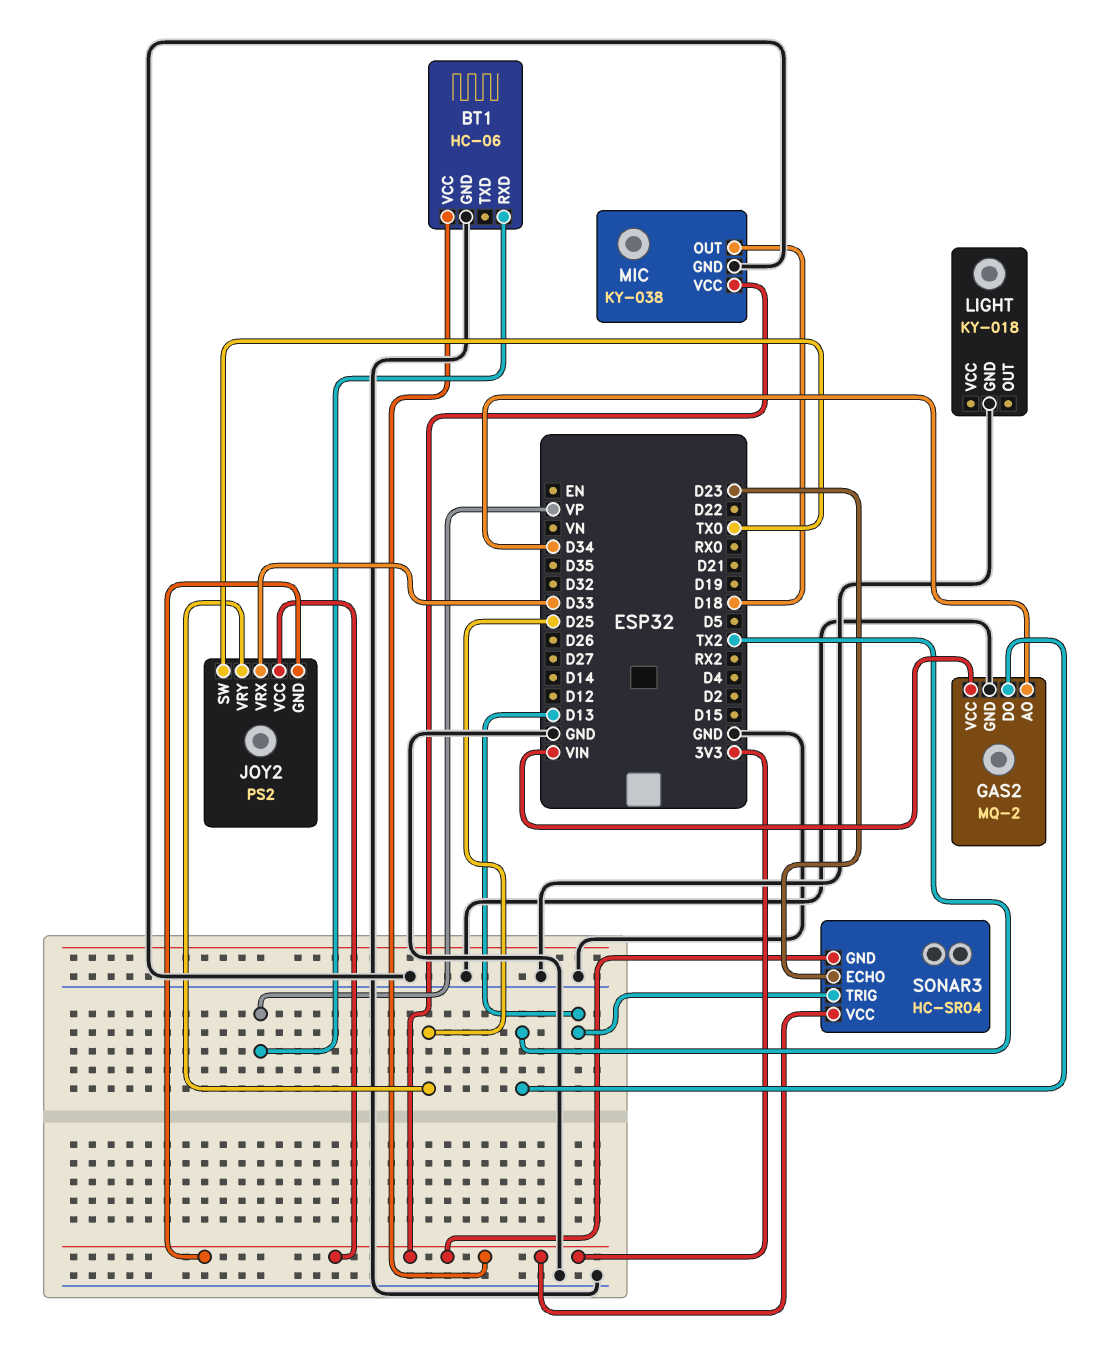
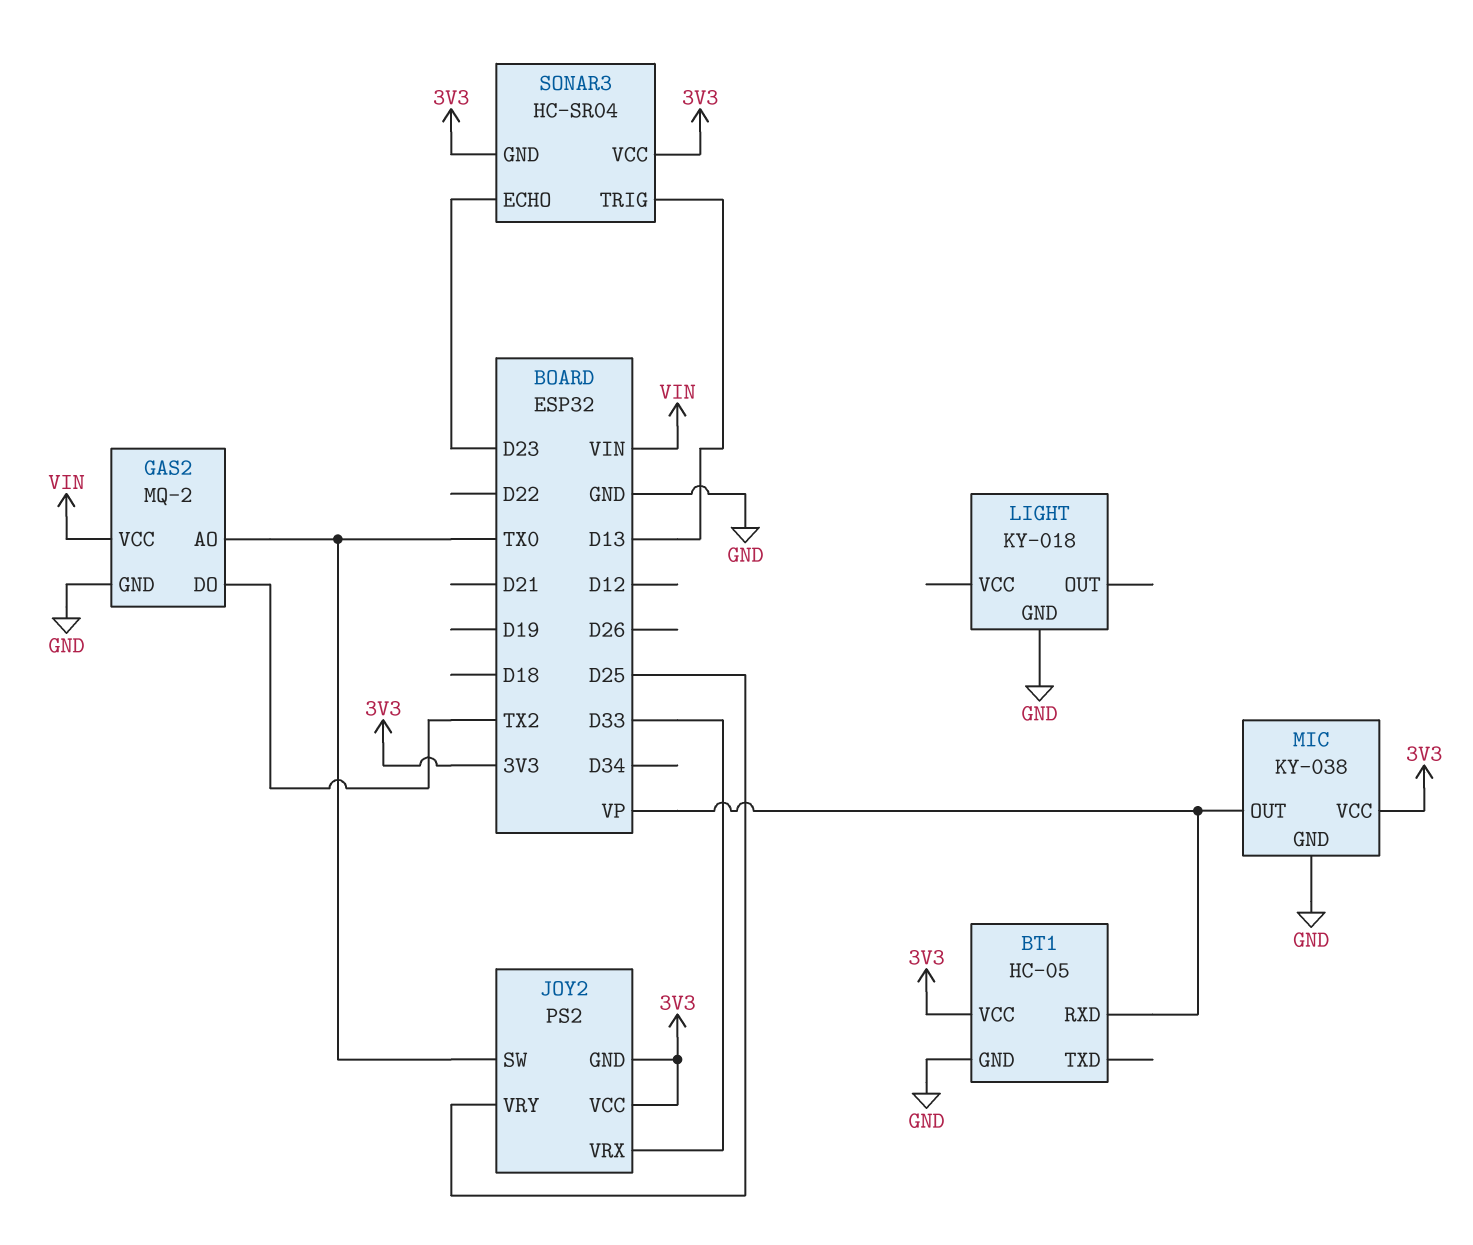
BT1: HC-06 -> HC-05
GAS2 pin AO: D34 -> TX0
MIC pin OUT: D18 -> VP

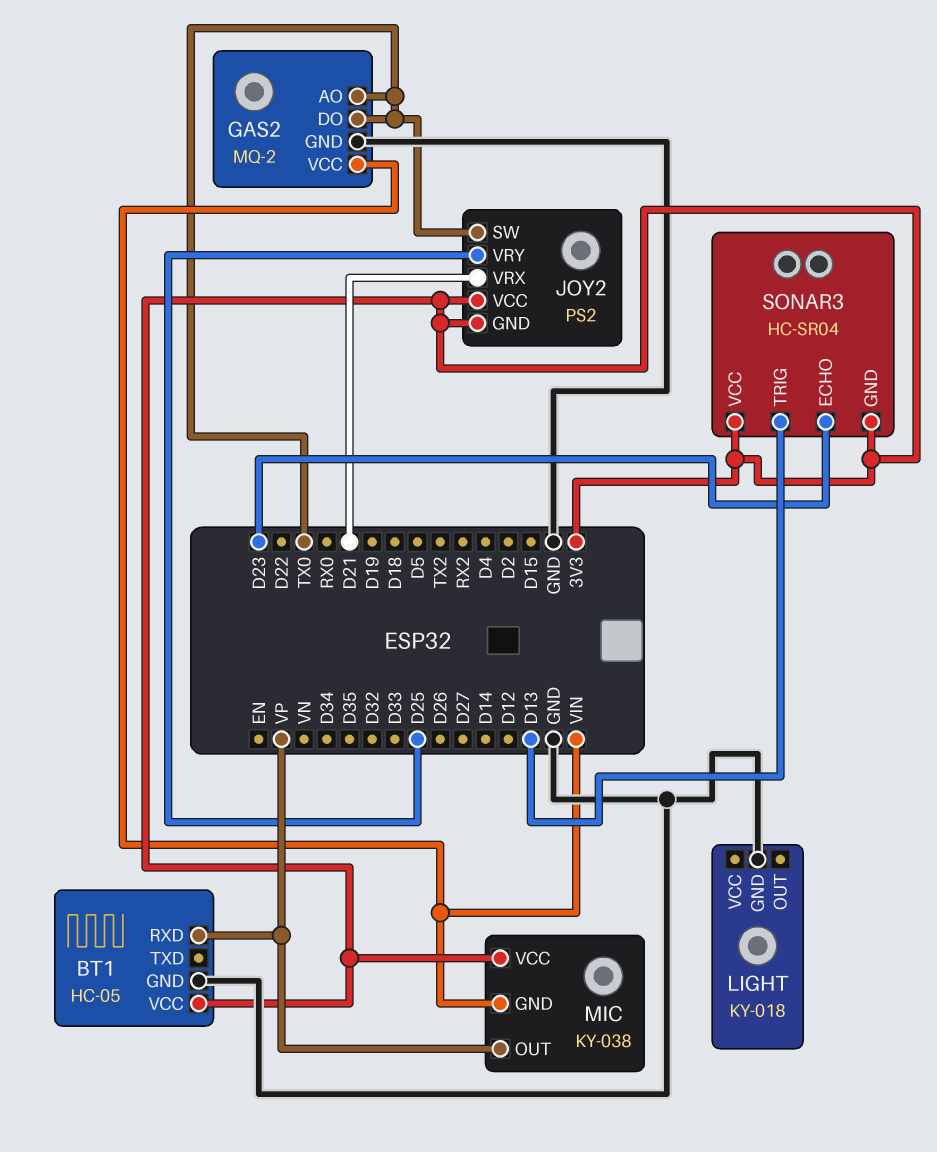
GAS2 pin DO: TX2 -> TX0
JOY2 pin VRX: D33 -> D21
MIC pin GND: GND -> VIN

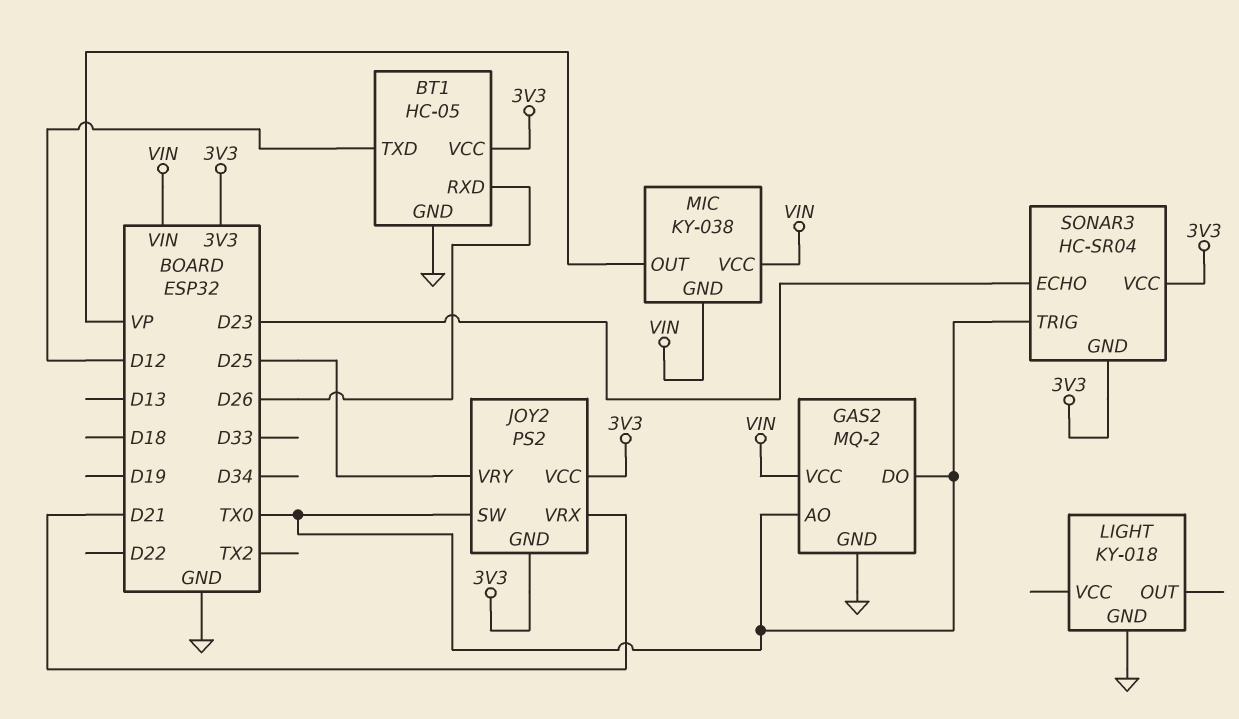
BT1 pin RXD: VP -> D26
BT1 pin TXD: none -> D12
MIC pin VCC: 3V3 -> VIN
SONAR3 pin TRIG: D13 -> TX0

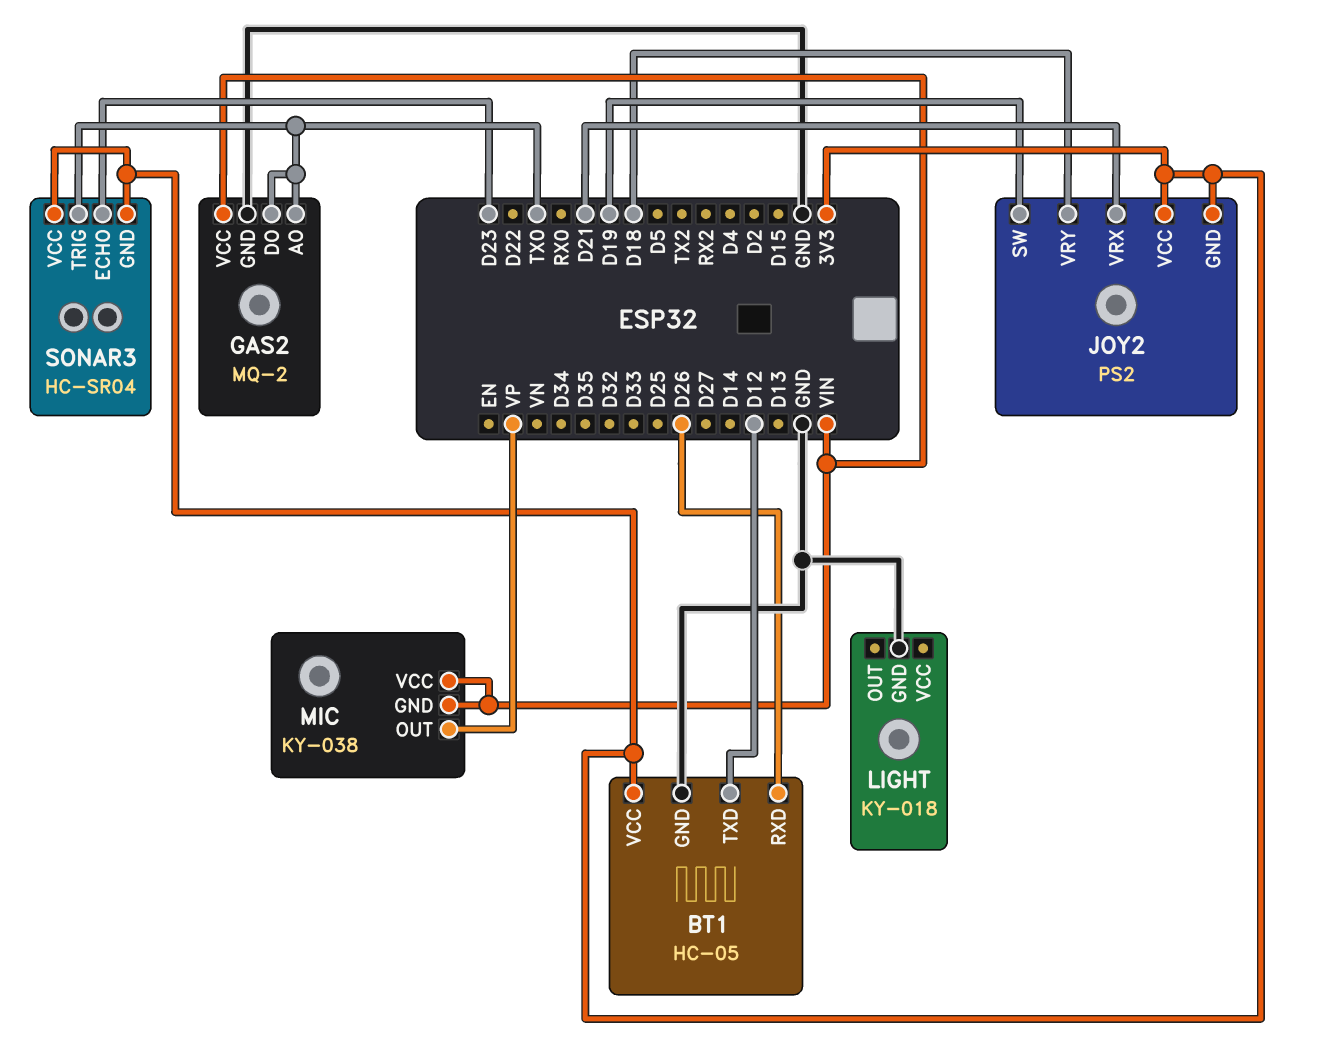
JOY2 pin SW: TX0 -> D19
JOY2 pin VRY: D25 -> D18

